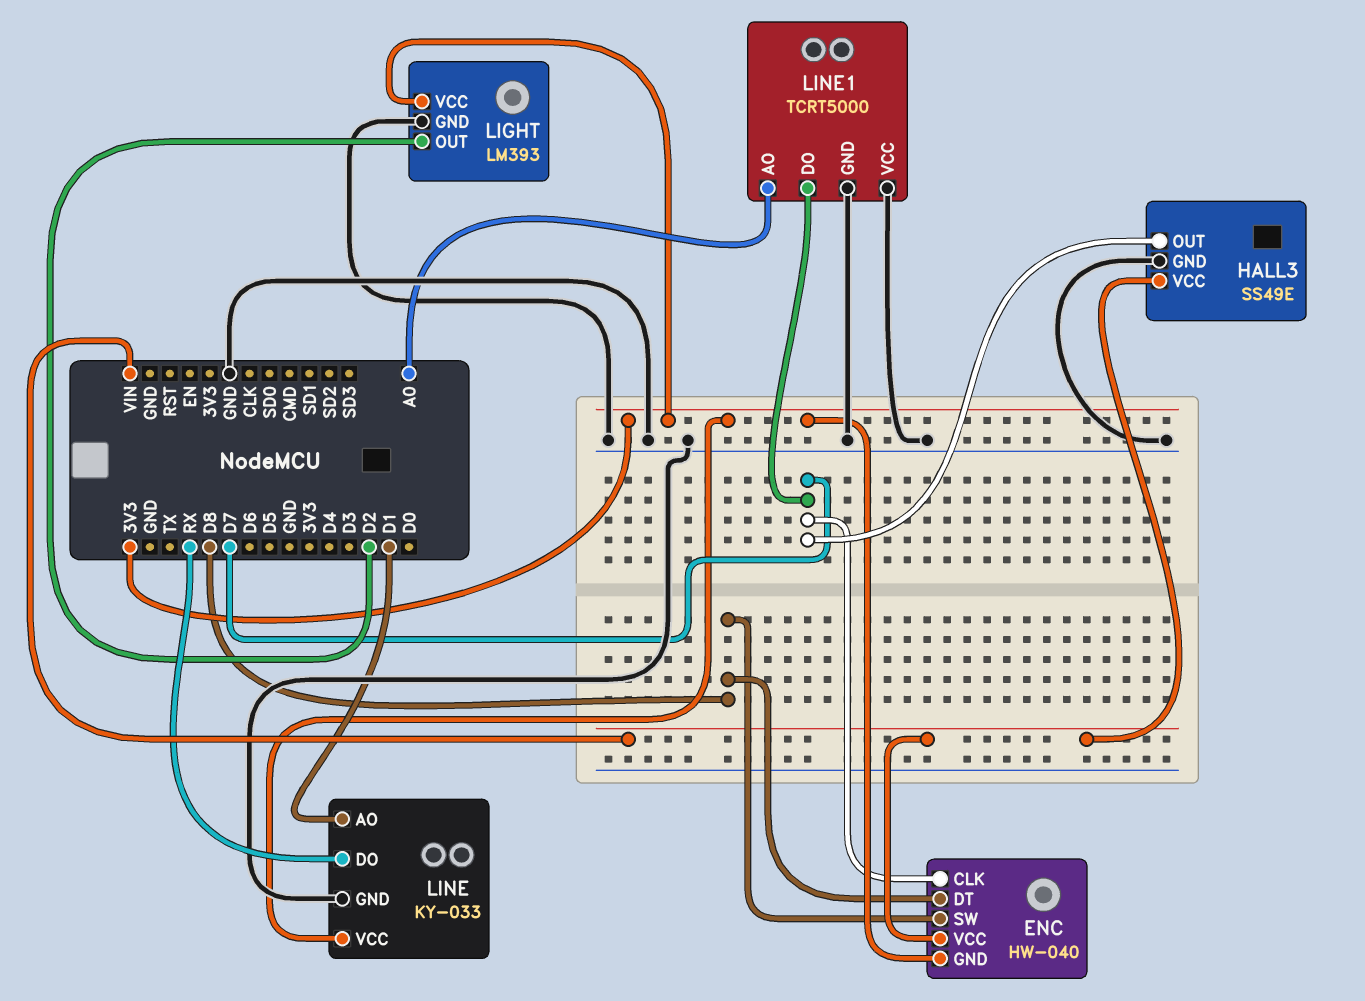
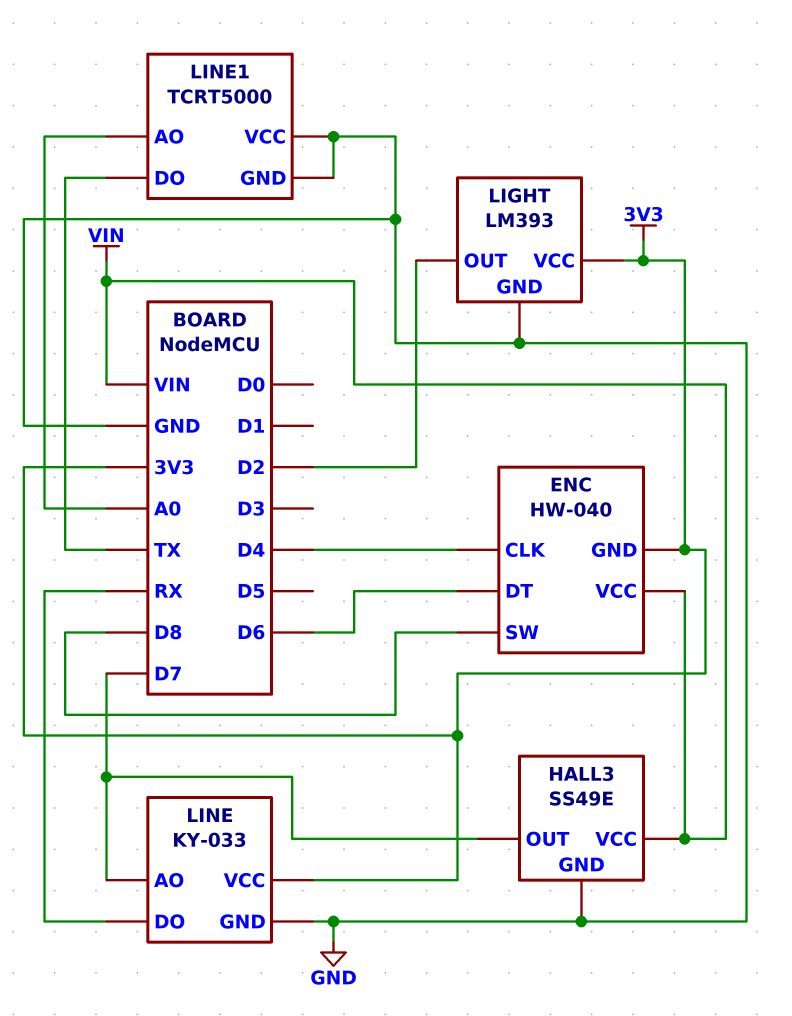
ENC pin CLK: D7 -> D4
ENC pin DT: D8 -> D6
LINE pin AO: D1 -> D7
LINE1 pin DO: D7 -> TX

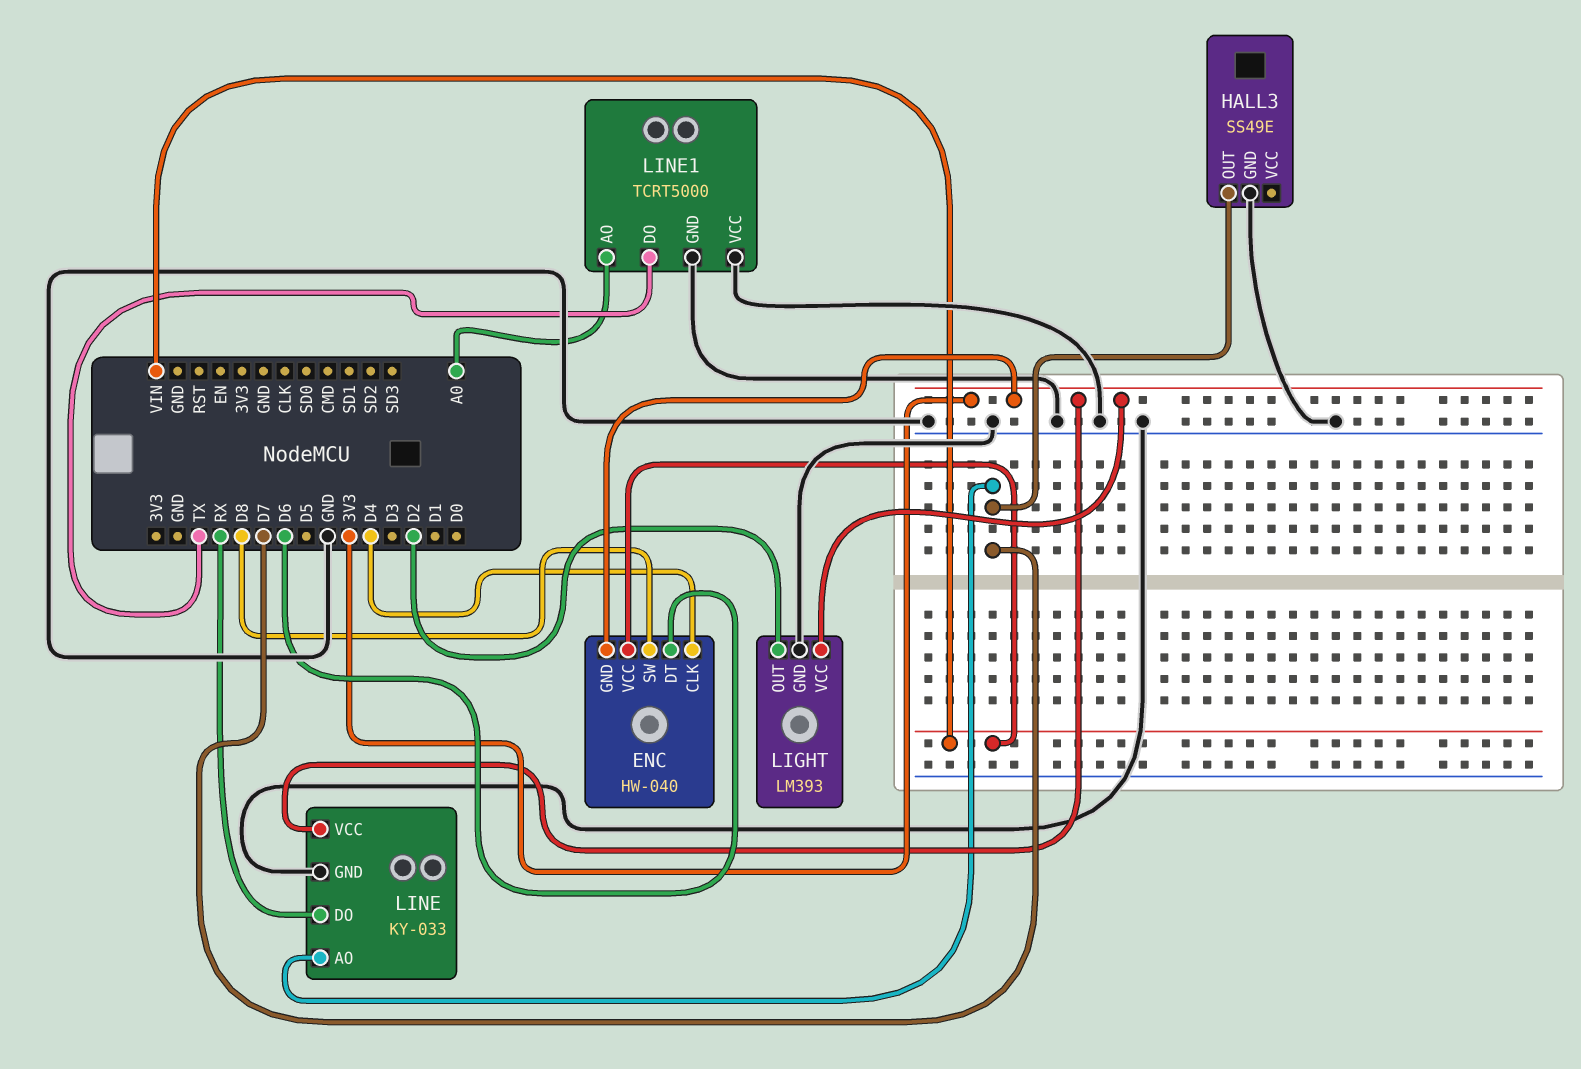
HALL3 pin VCC: VIN -> none

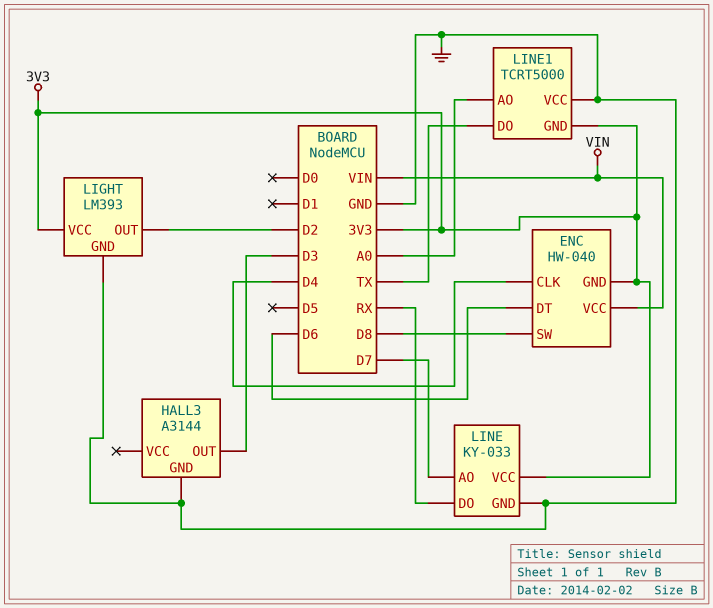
HALL3: SS49E -> A3144
HALL3 pin OUT: D7 -> D3
LINE1 pin GND: GND -> 3V3

